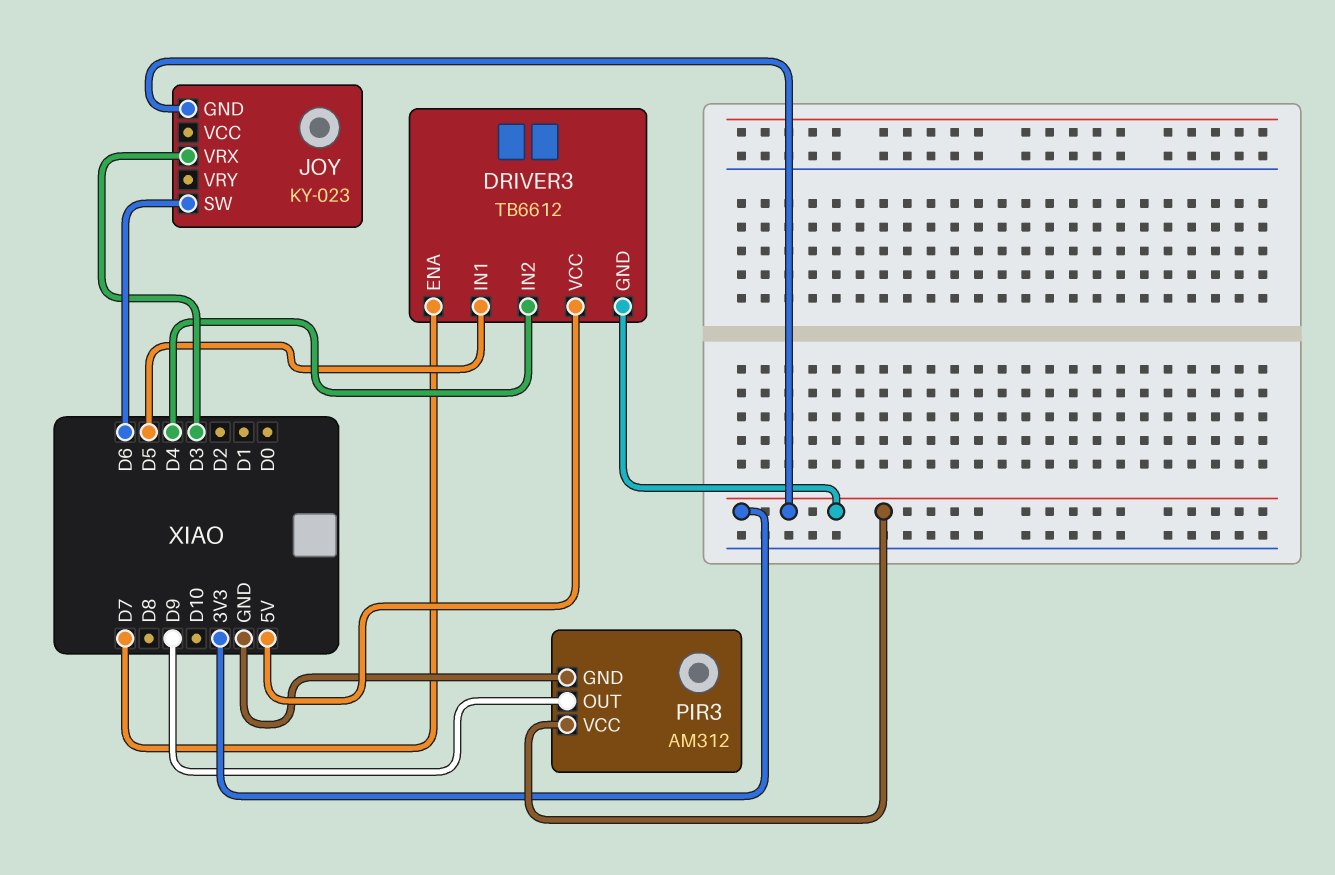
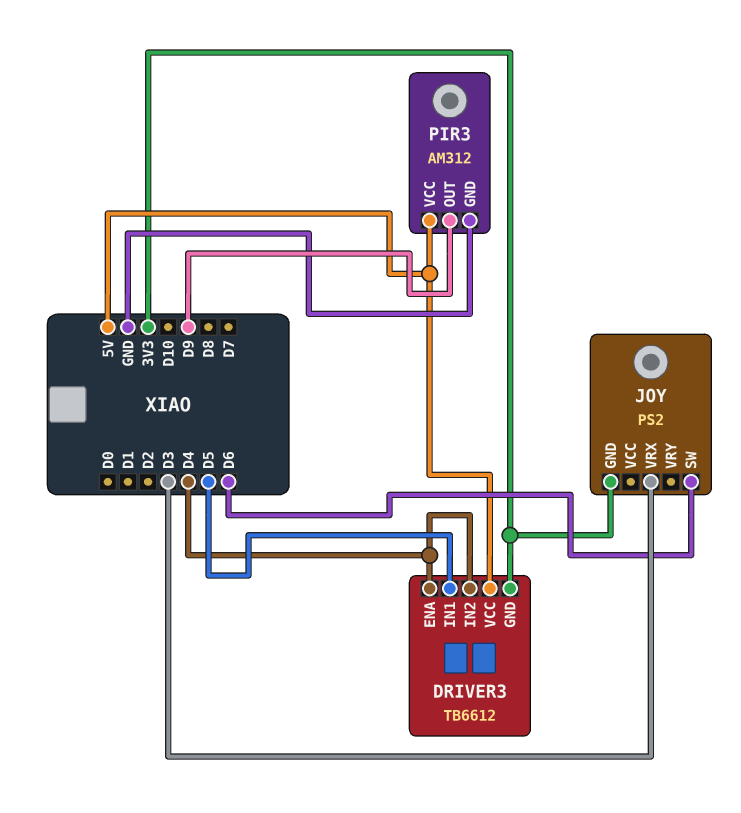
DRIVER3 pin ENA: D7 -> D4
JOY: KY-023 -> PS2
PIR3 pin VCC: 3V3 -> 5V

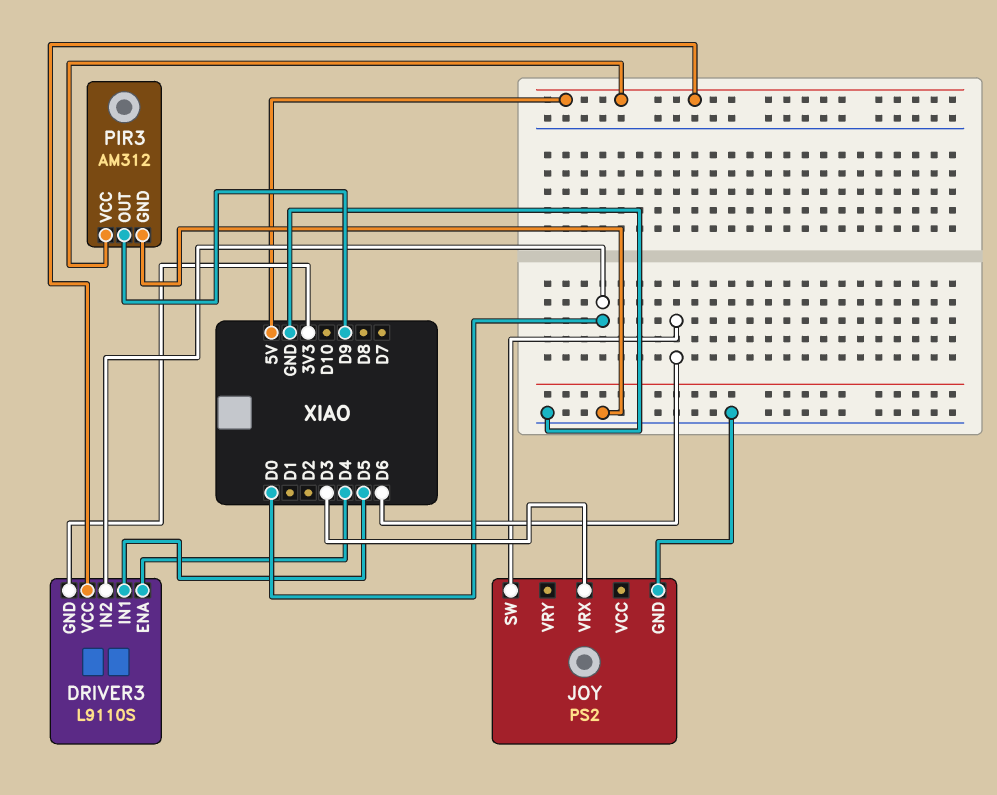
DRIVER3: TB6612 -> L9110S
DRIVER3 pin IN2: D4 -> D0
JOY pin GND: 3V3 -> GND

